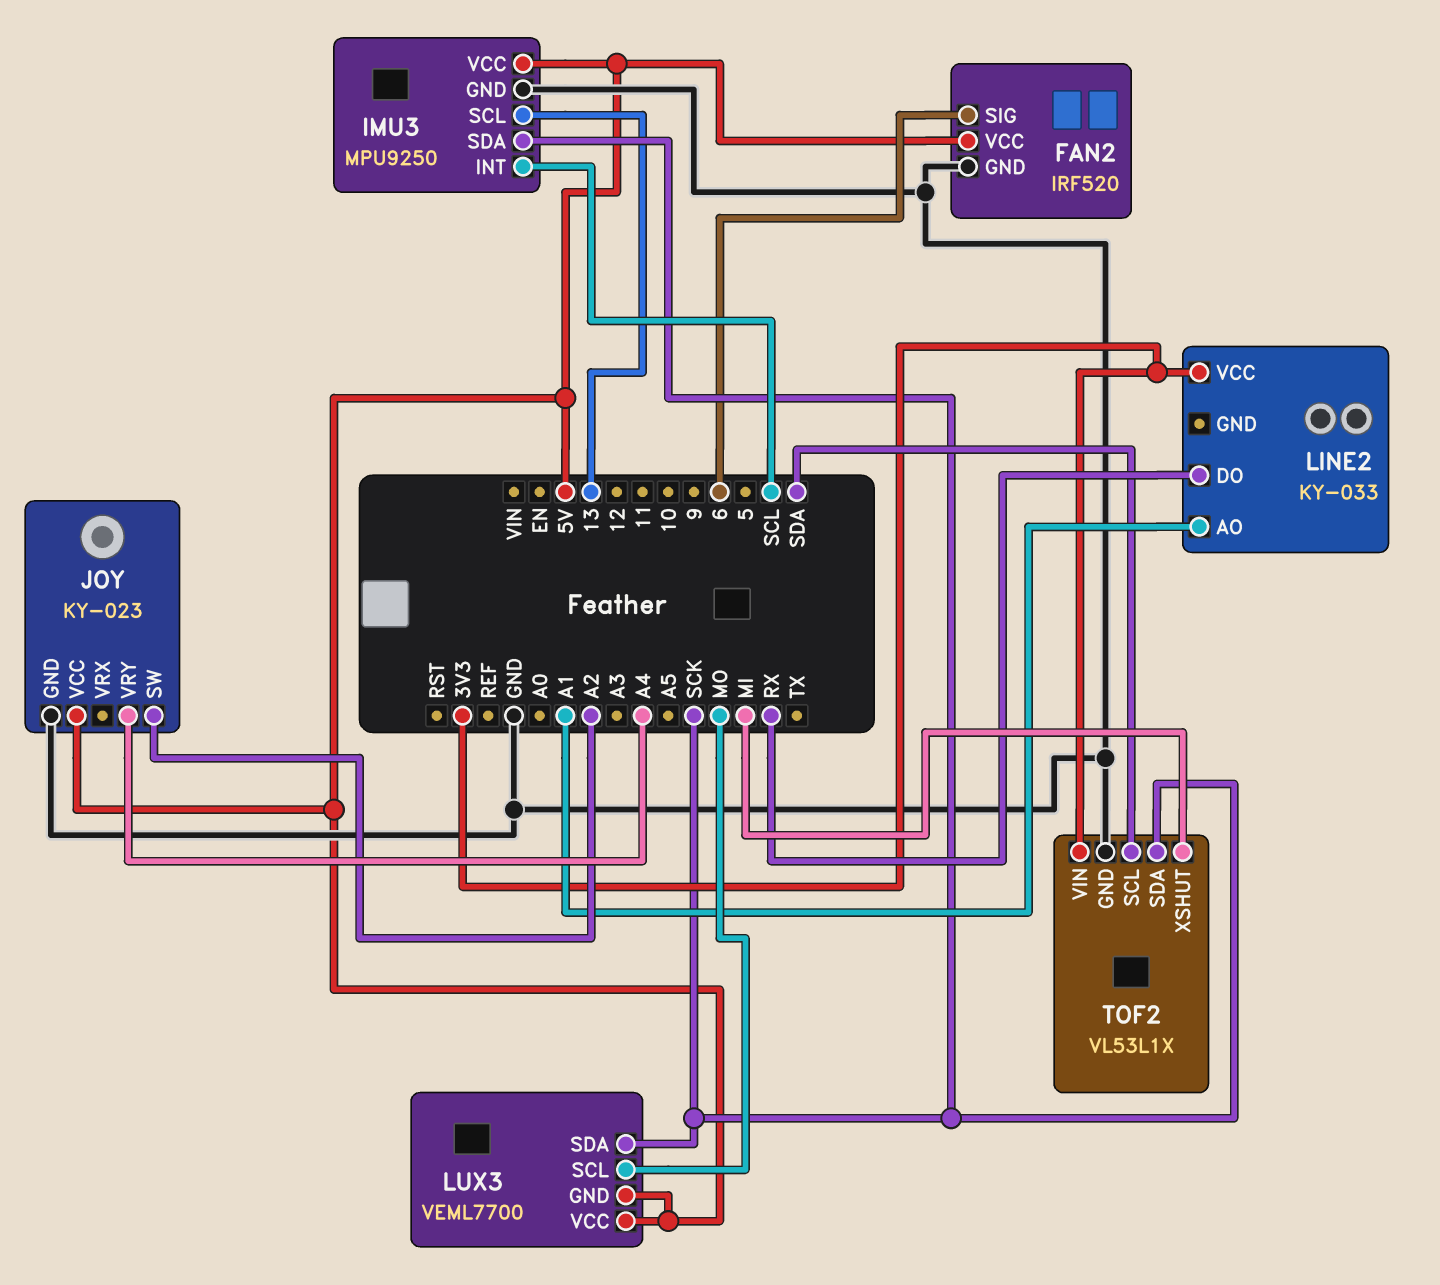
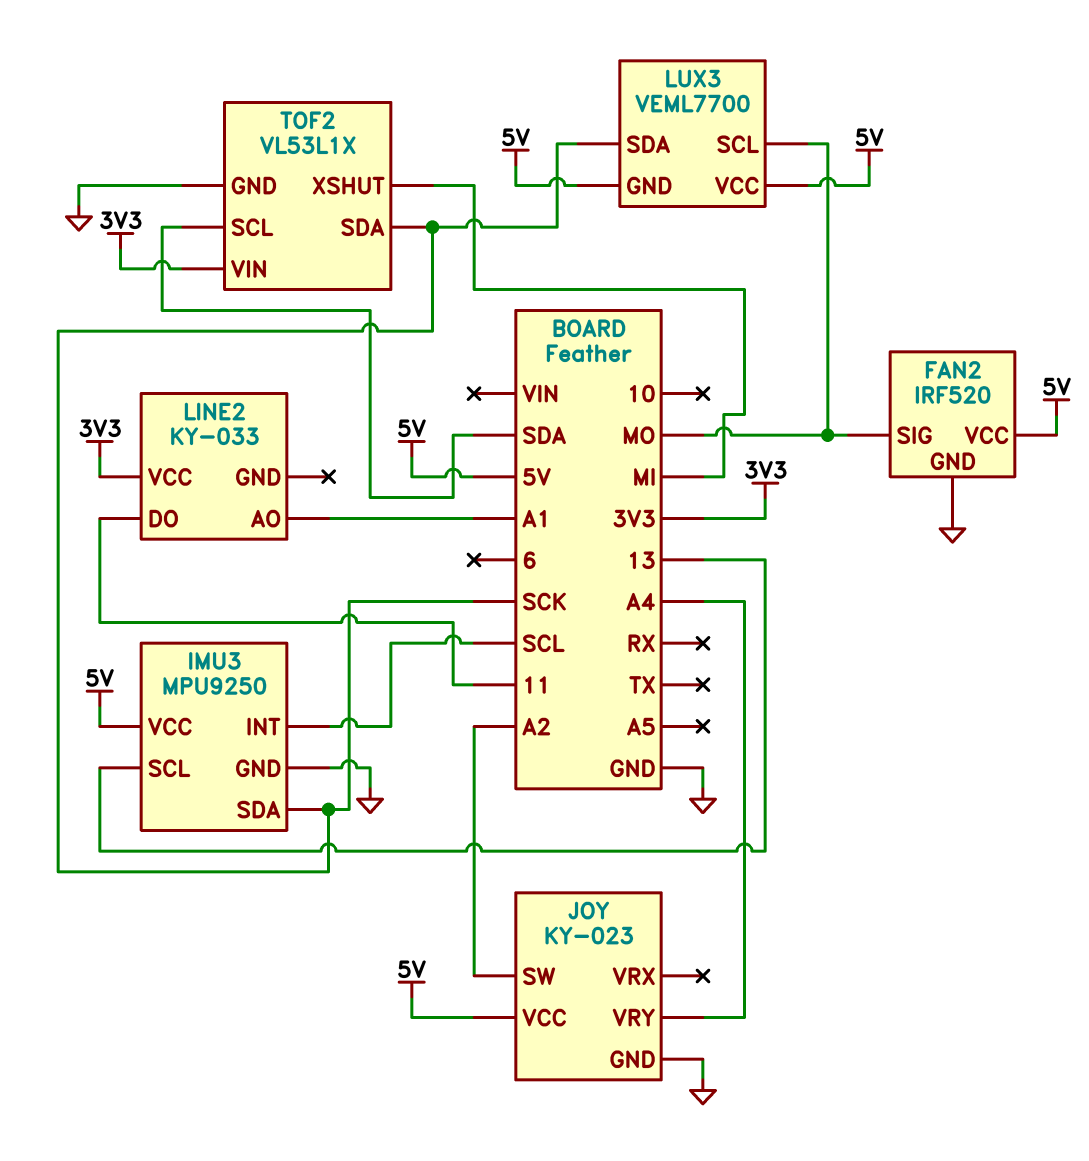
FAN2 pin SIG: 6 -> MO
LINE2 pin DO: RX -> 11

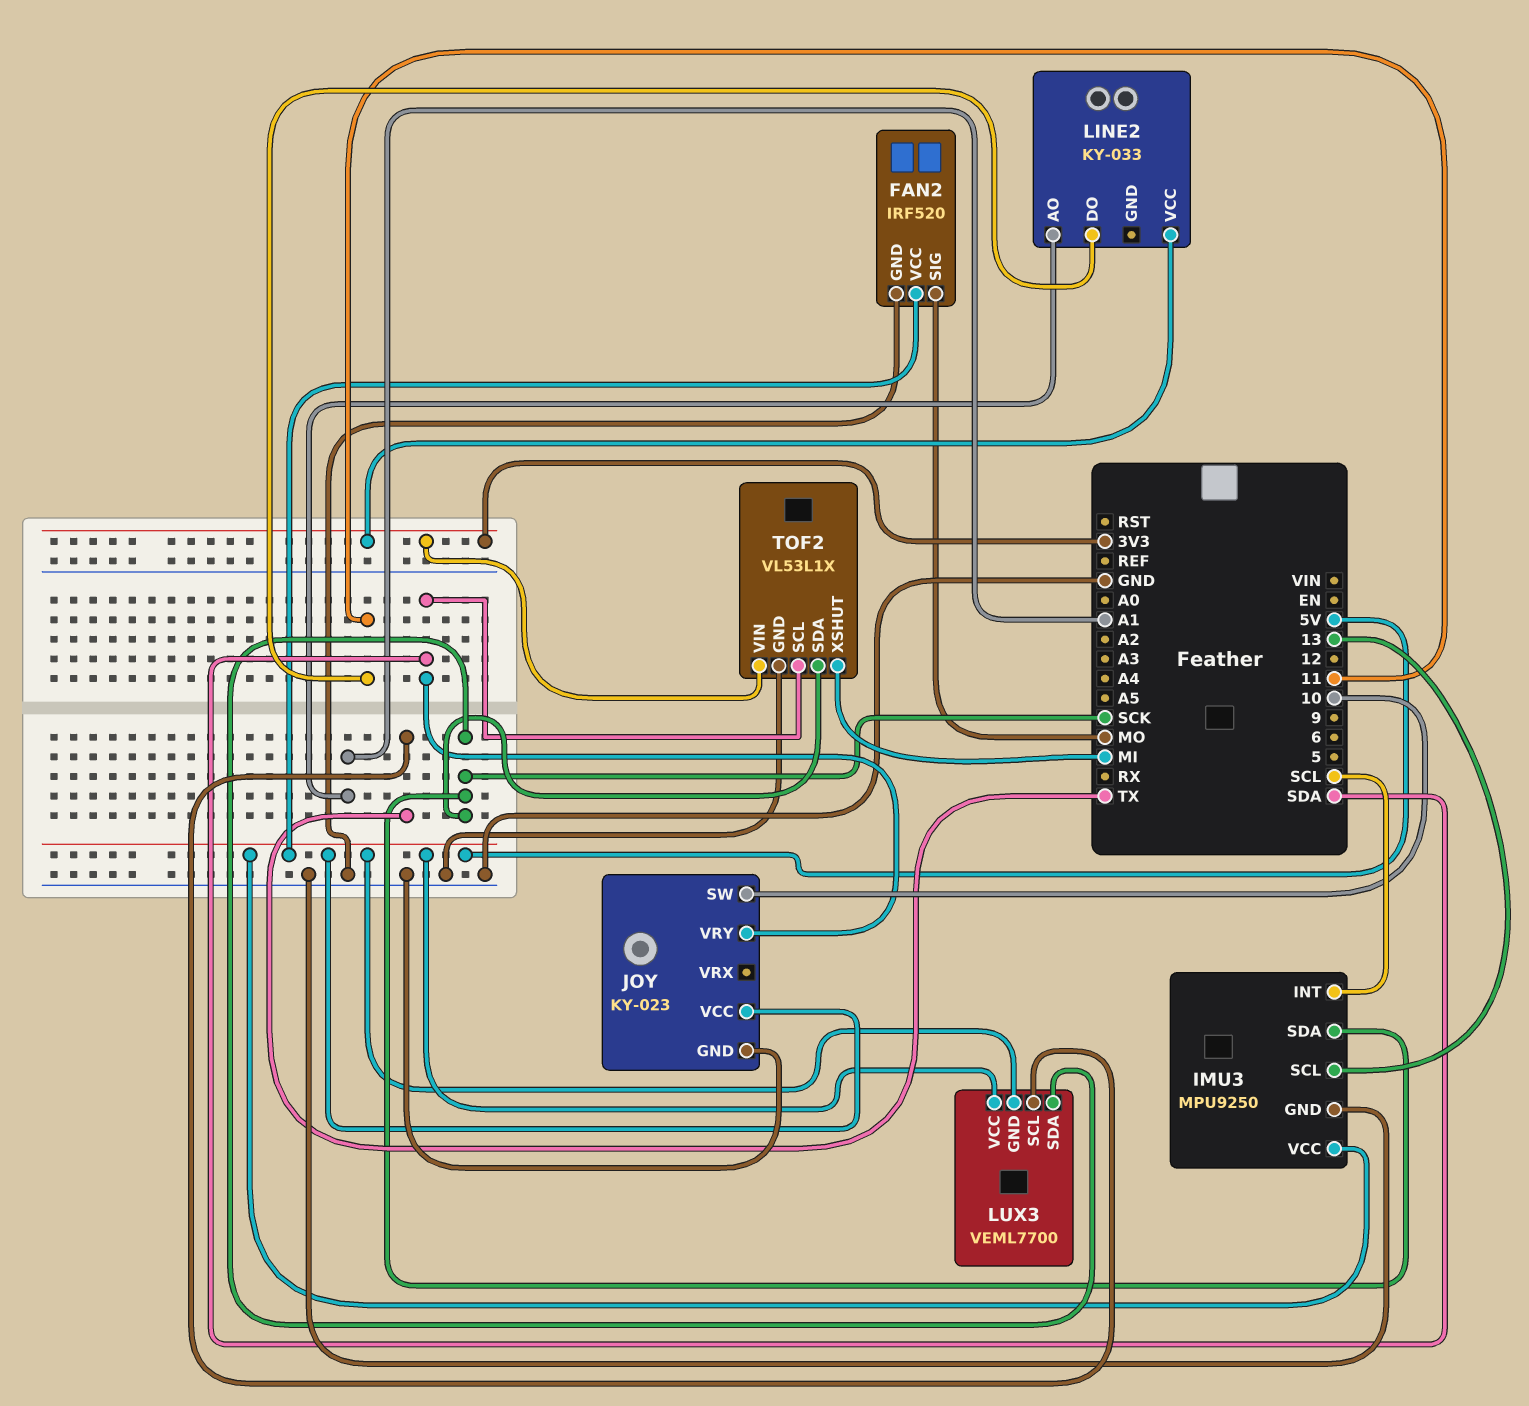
JOY pin SW: A2 -> 10
JOY pin VRY: A4 -> SDA
LUX3 pin SCL: MO -> TX

